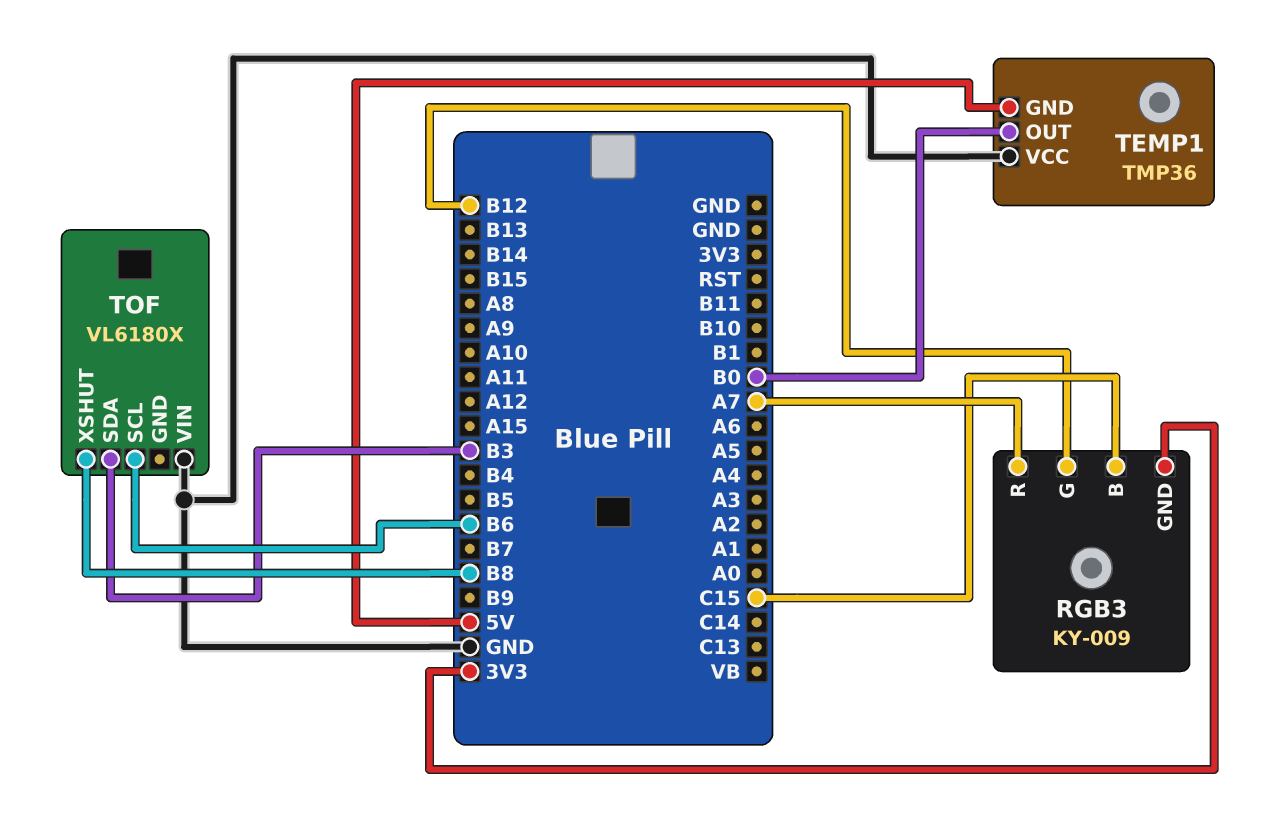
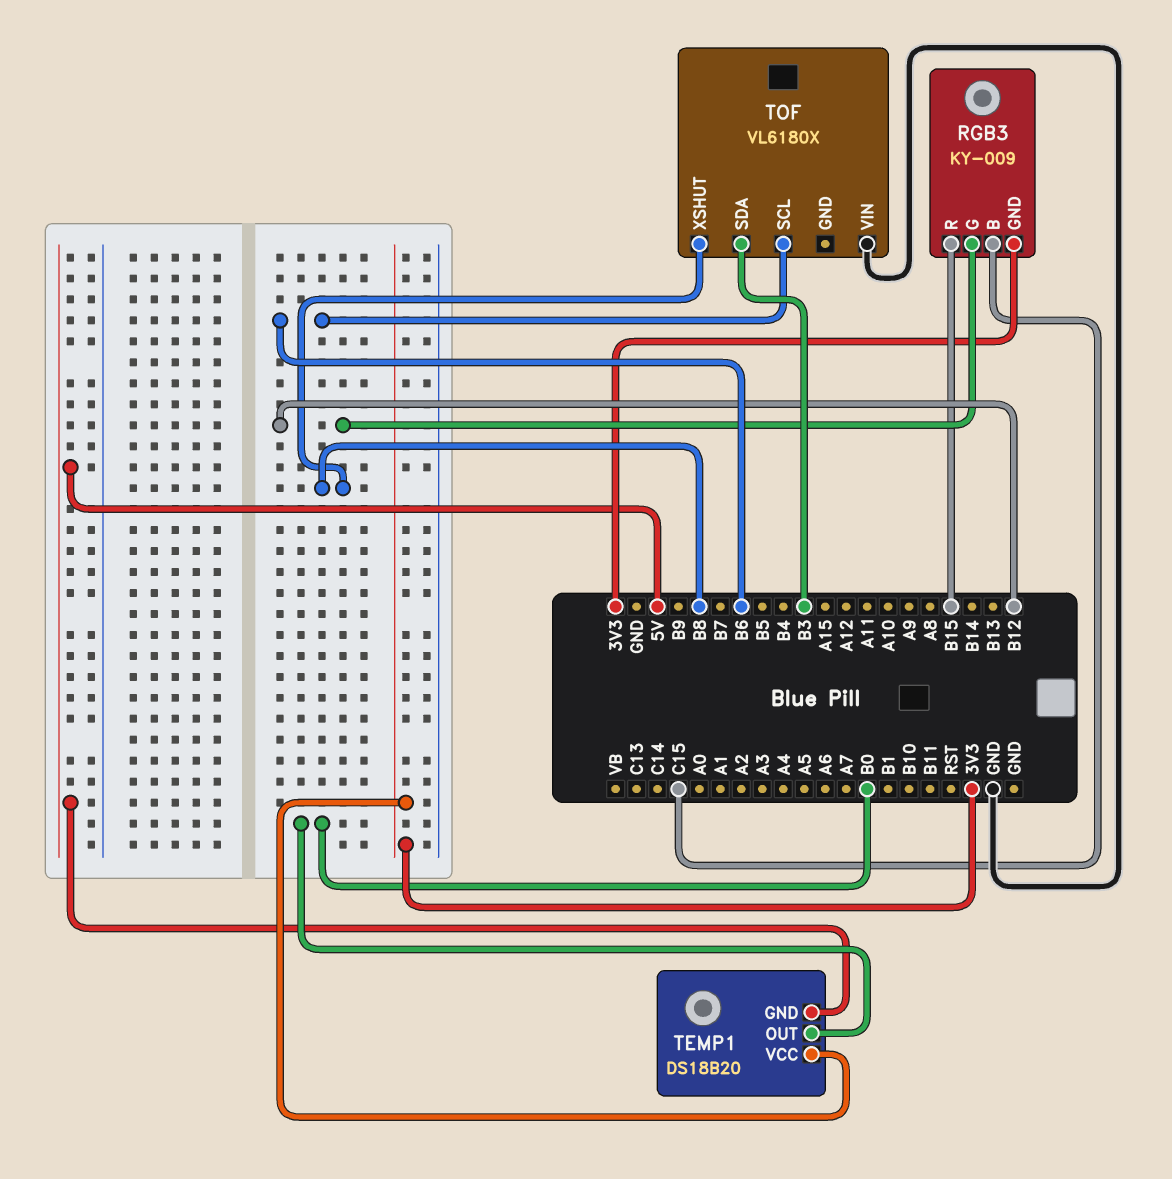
RGB3 pin R: A7 -> B15
TEMP1: TMP36 -> DS18B20
TEMP1 pin VCC: GND -> 3V3

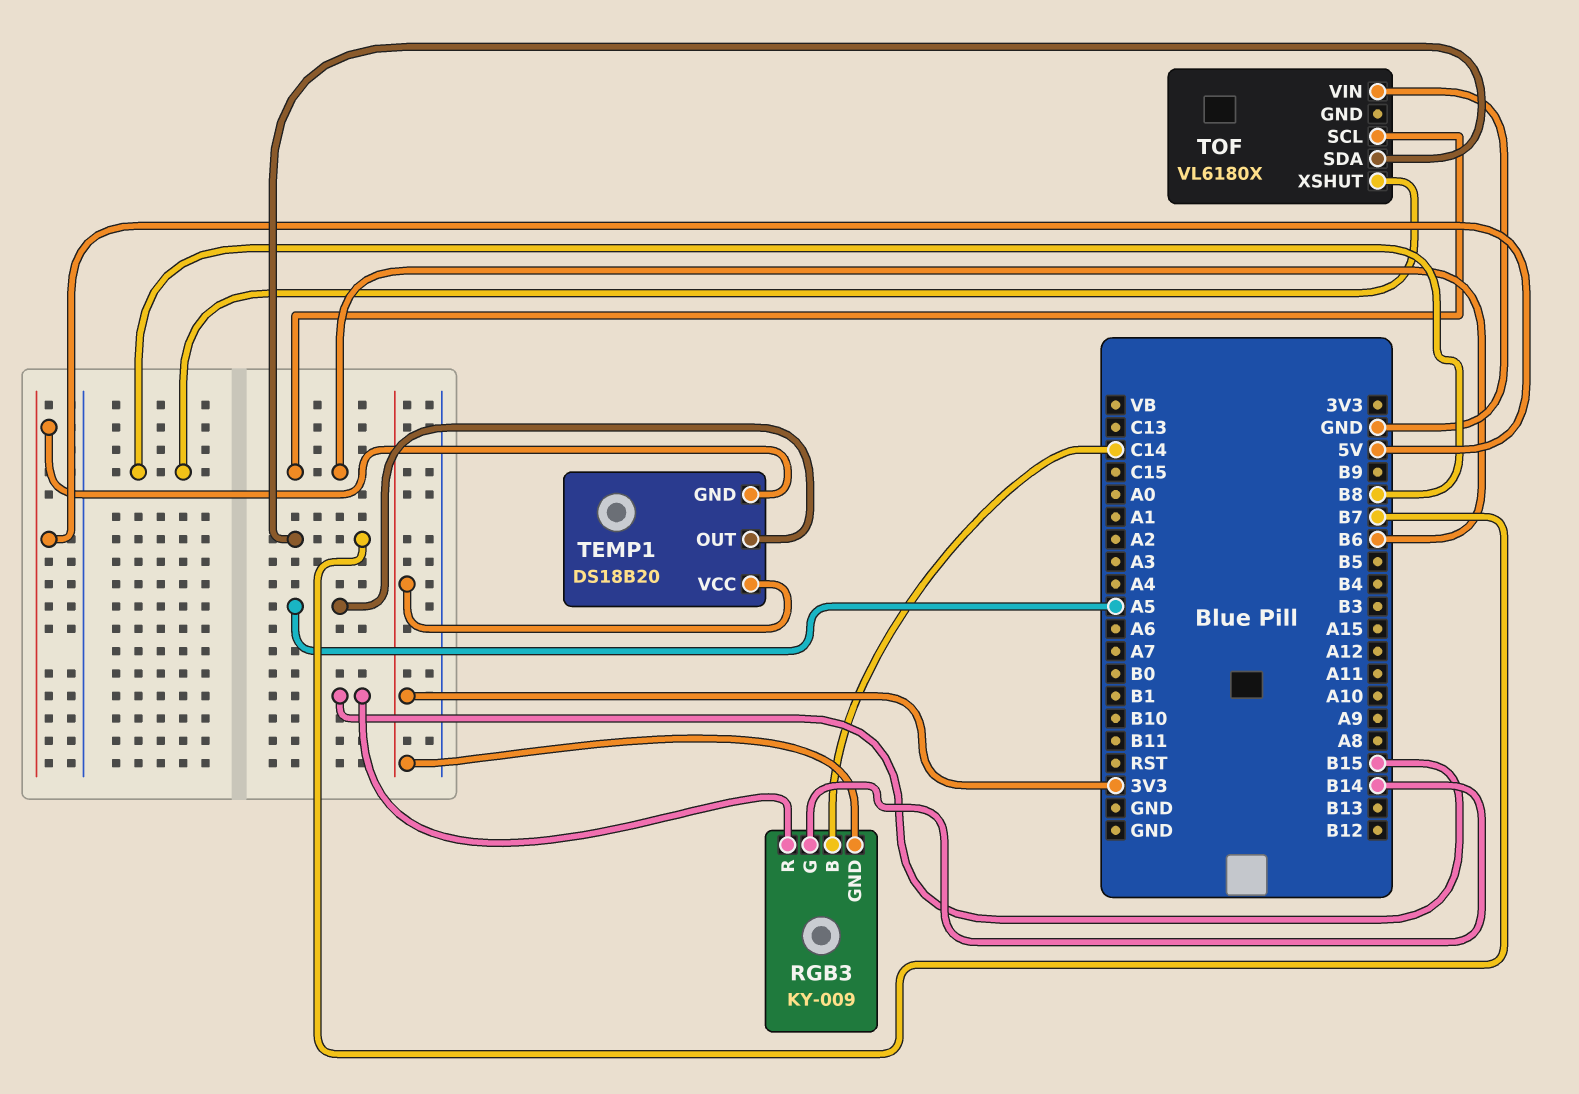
RGB3 pin B: C15 -> C14
RGB3 pin G: B12 -> B14
TEMP1 pin OUT: B0 -> A5
TOF pin SDA: B3 -> B7

